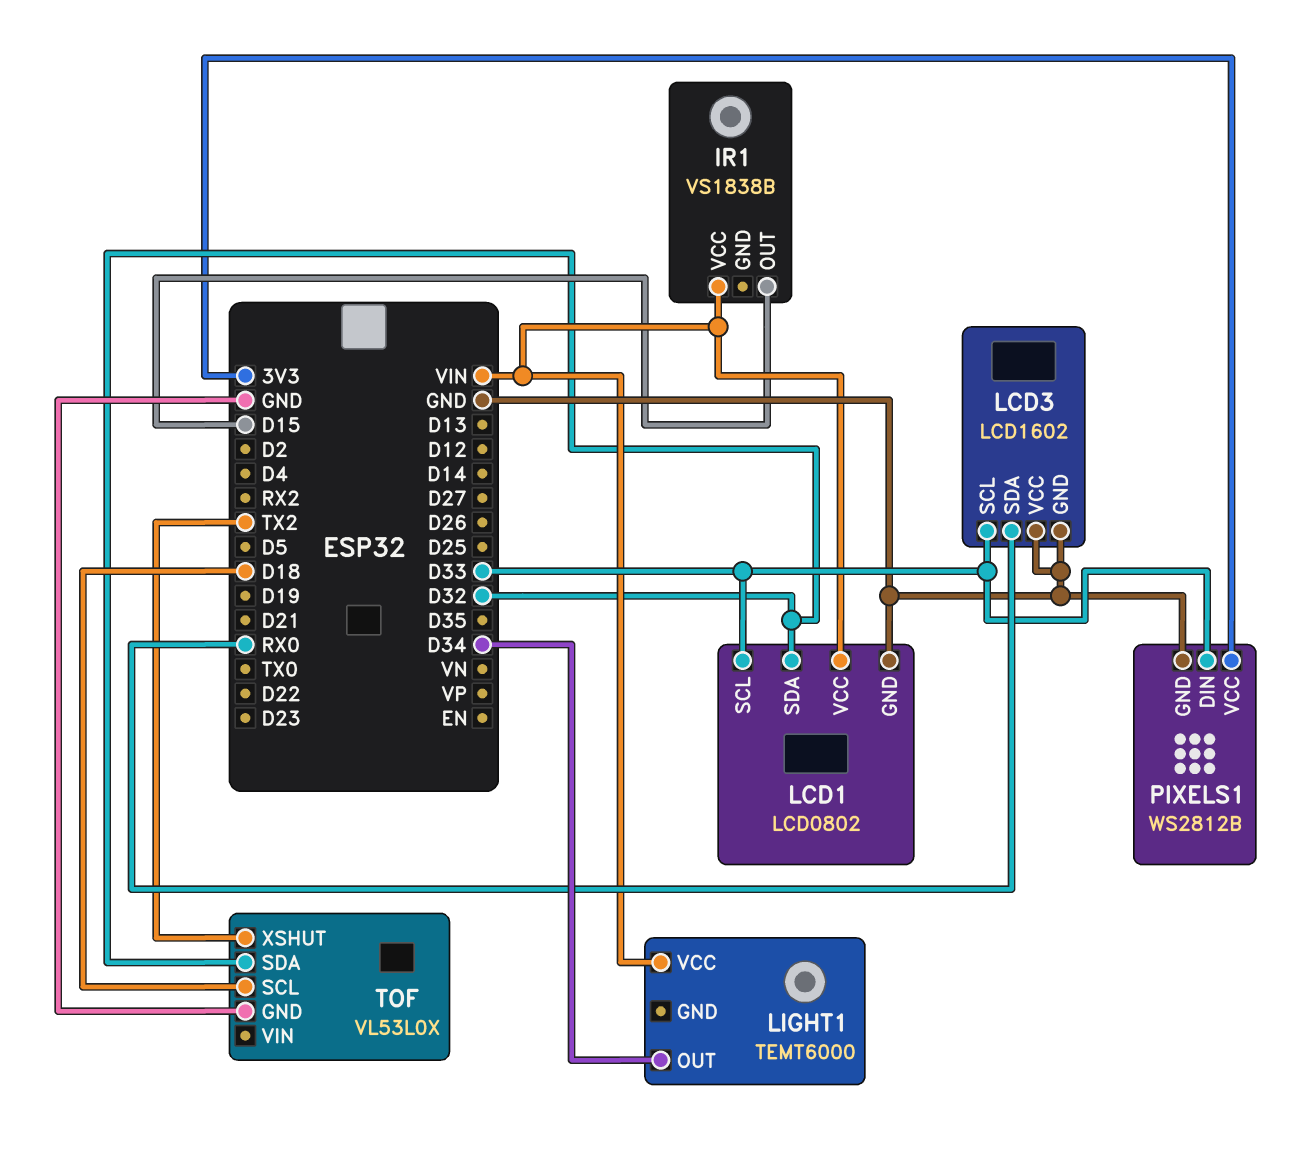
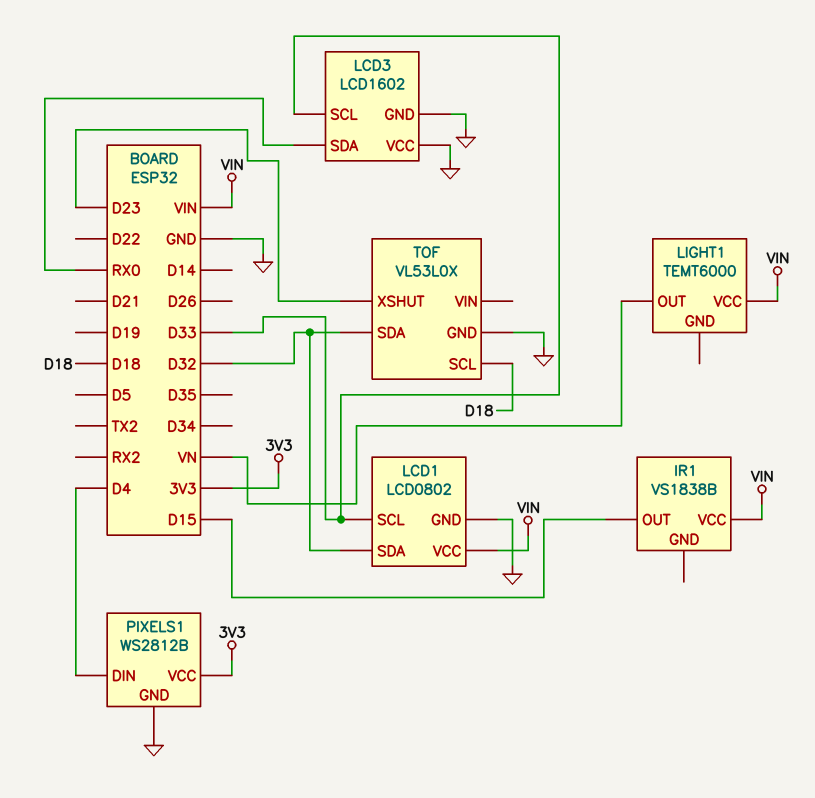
LIGHT1 pin OUT: D34 -> VN
PIXELS1 pin DIN: D33 -> D4
TOF pin XSHUT: TX2 -> D23

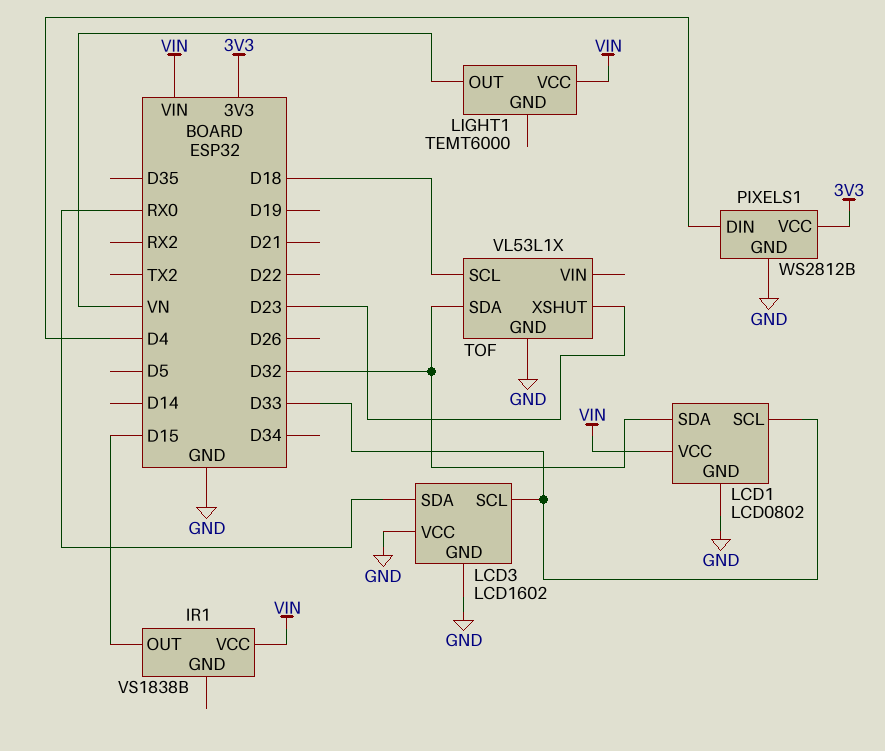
TOF: VL53L0X -> VL53L1X

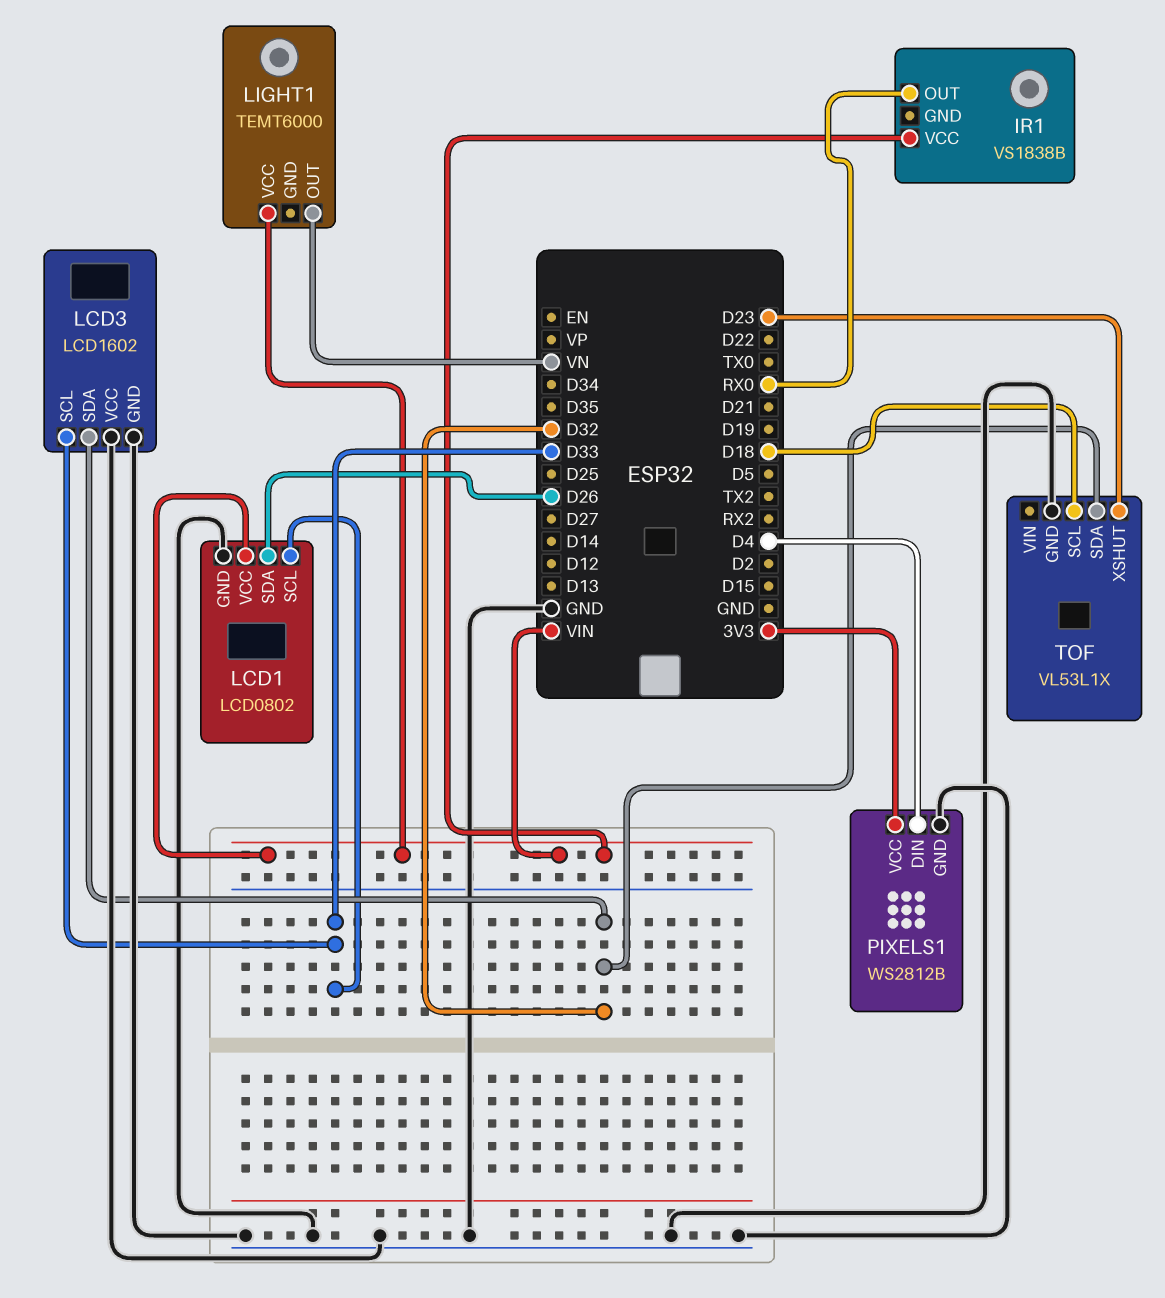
IR1 pin OUT: D15 -> RX0
LCD1 pin SDA: D32 -> D26
LCD3 pin SDA: RX0 -> D32

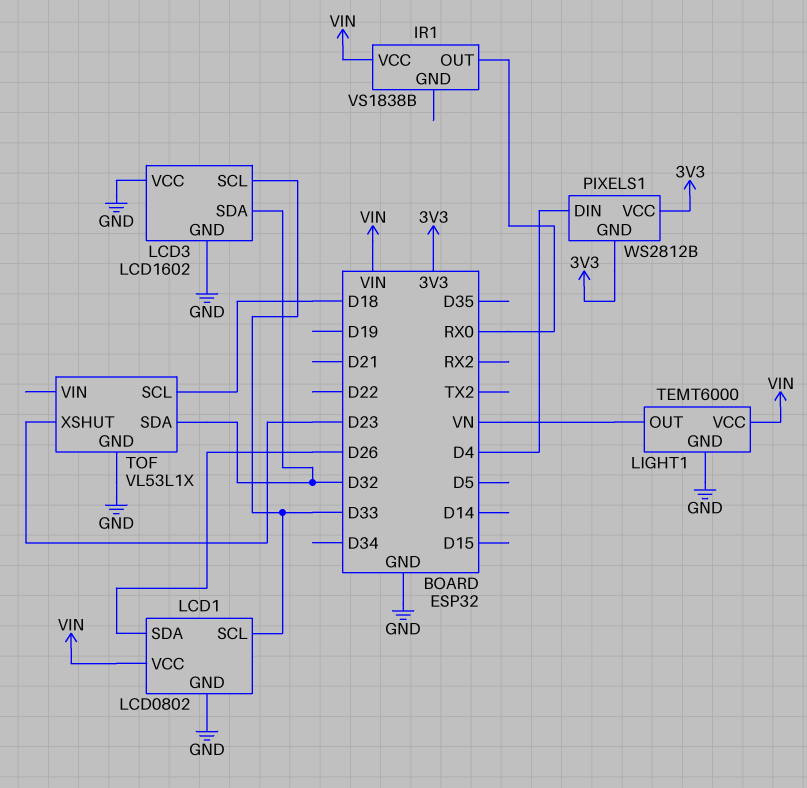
LIGHT1 pin GND: none -> GND
PIXELS1 pin GND: GND -> 3V3

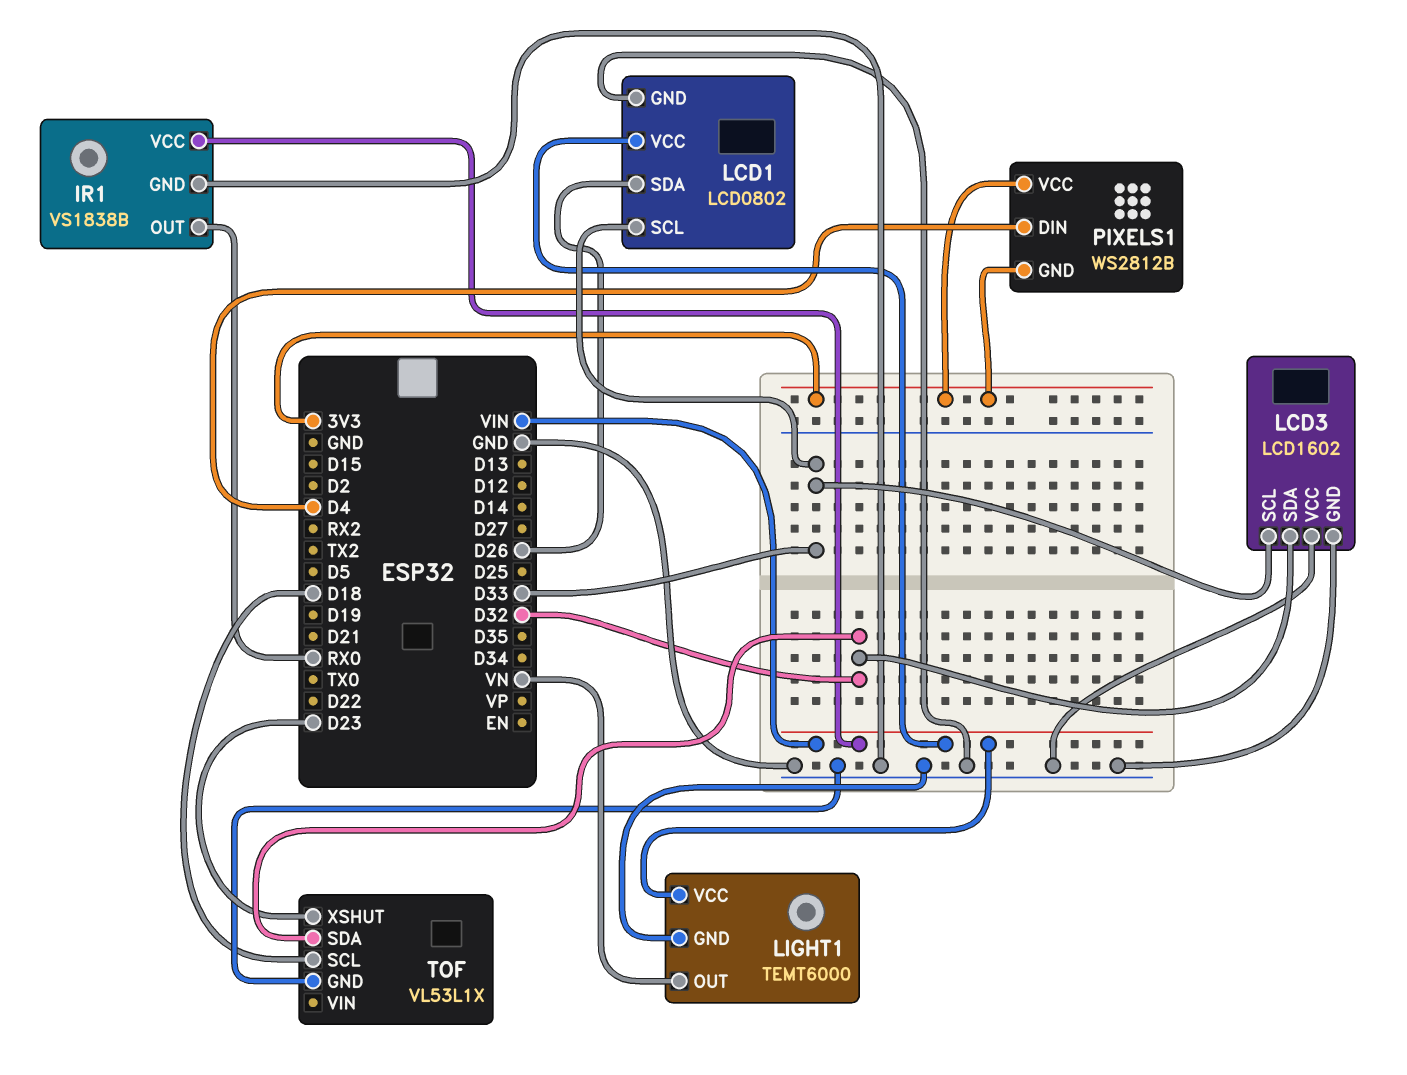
IR1 pin GND: none -> GND

